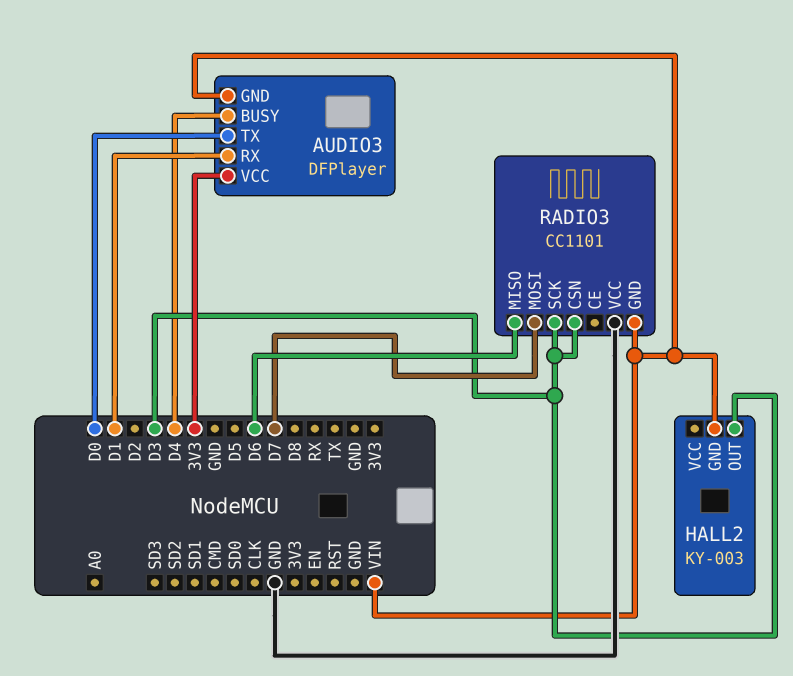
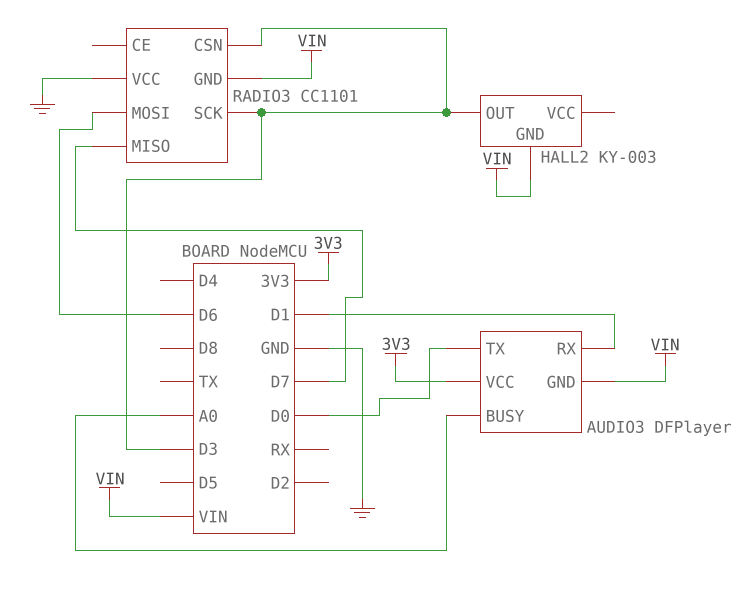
AUDIO3 pin BUSY: D4 -> A0
RADIO3 pin MISO: D6 -> D7
RADIO3 pin MOSI: D7 -> D6

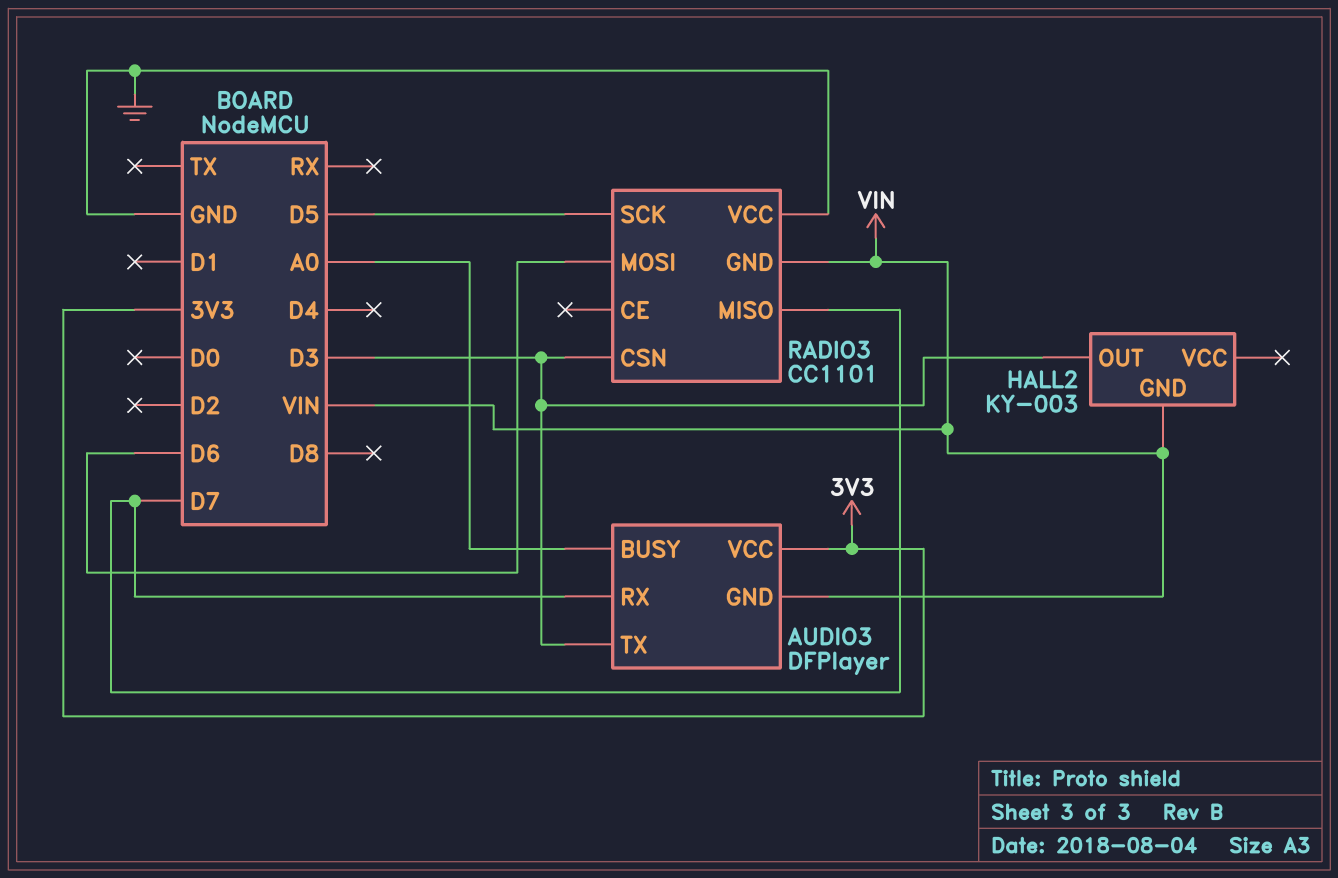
AUDIO3 pin RX: D1 -> D7
AUDIO3 pin TX: D0 -> D3
RADIO3 pin SCK: D3 -> D5

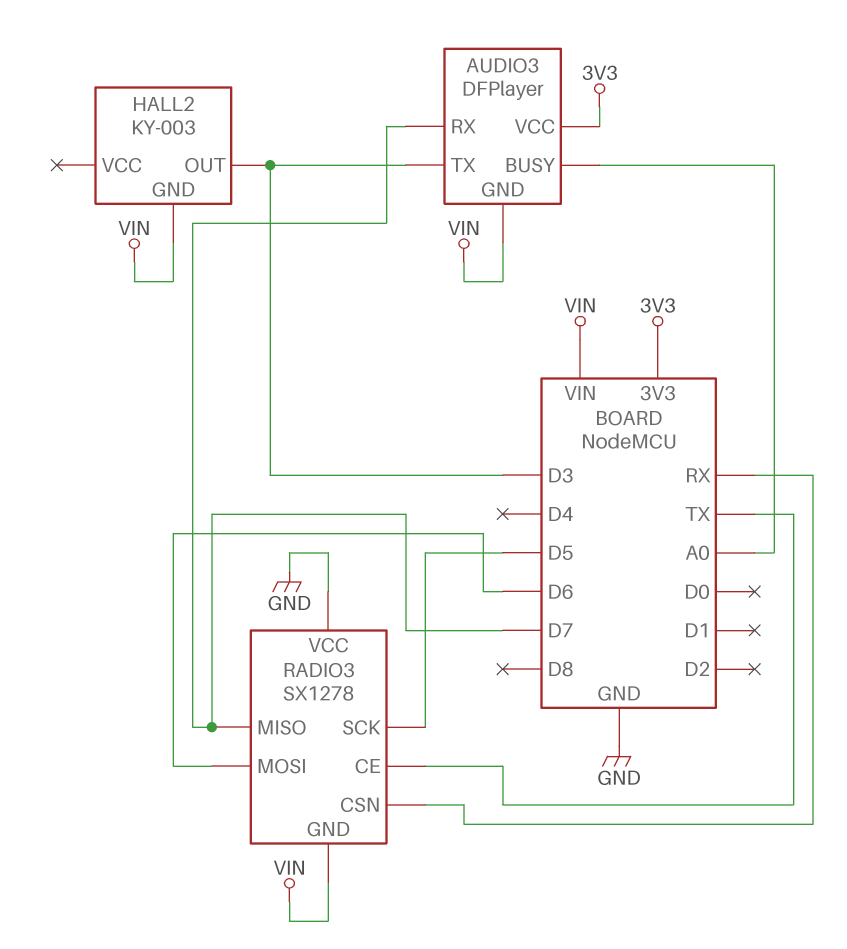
RADIO3: CC1101 -> SX1278
RADIO3 pin CE: none -> TX
RADIO3 pin CSN: D3 -> RX

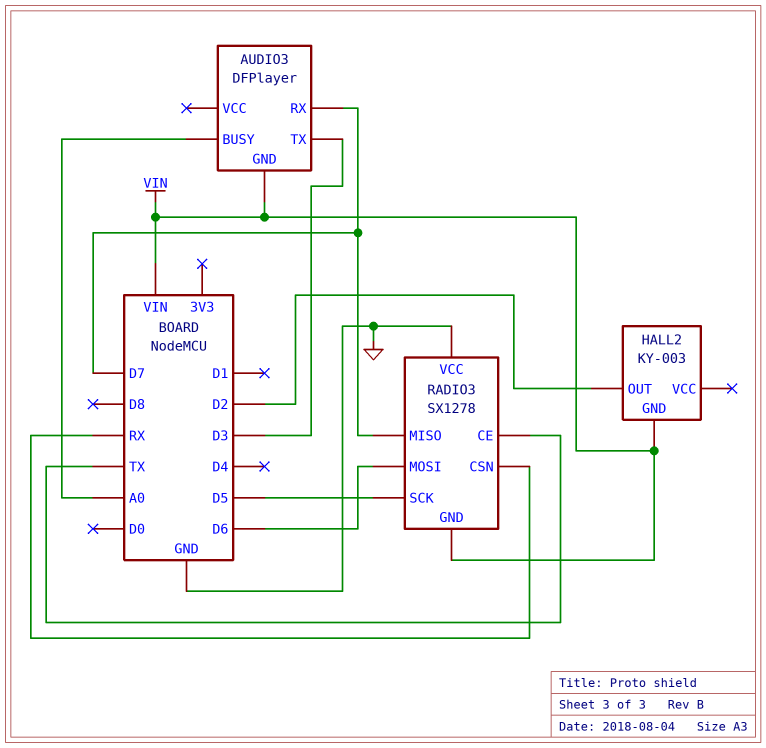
AUDIO3 pin VCC: 3V3 -> none
HALL2 pin OUT: D3 -> D2

